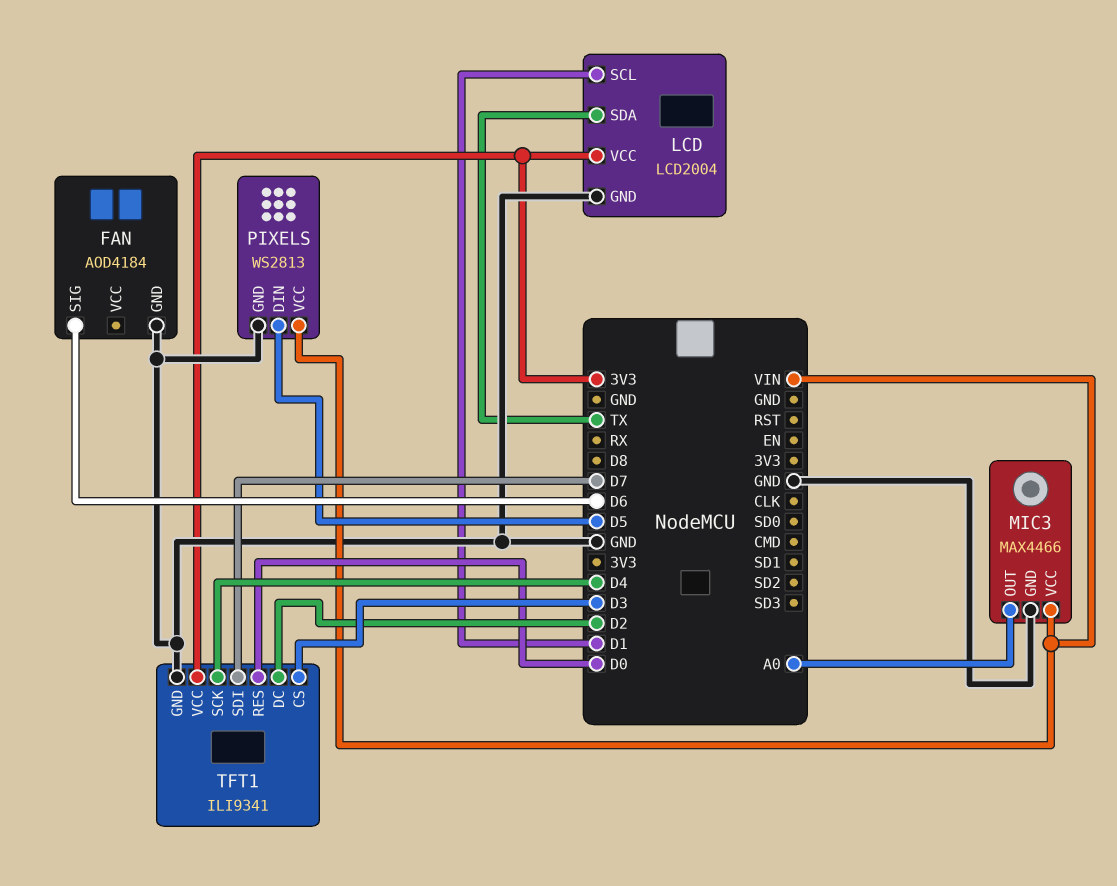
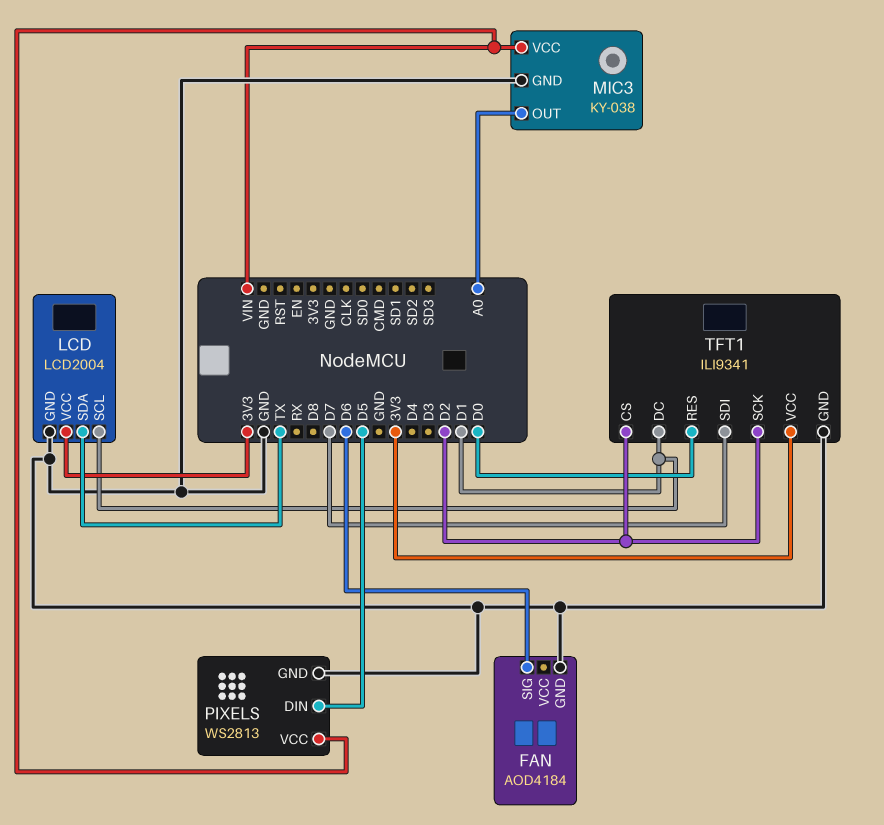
MIC3: MAX4466 -> KY-038
TFT1 pin CS: D3 -> D2
TFT1 pin DC: D2 -> D1
TFT1 pin SCK: D4 -> D2

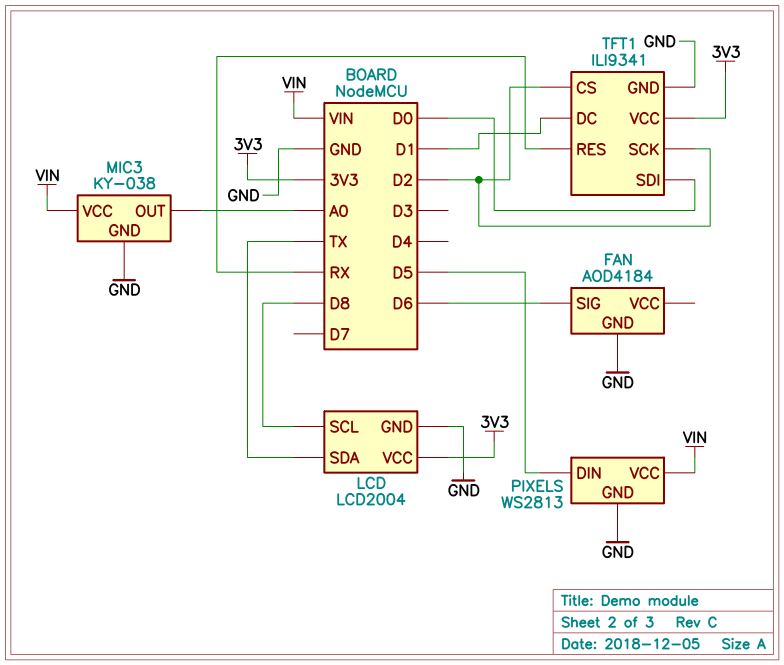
LCD pin SCL: D1 -> D8
TFT1 pin RES: D0 -> RX
TFT1 pin SDI: D7 -> D0

